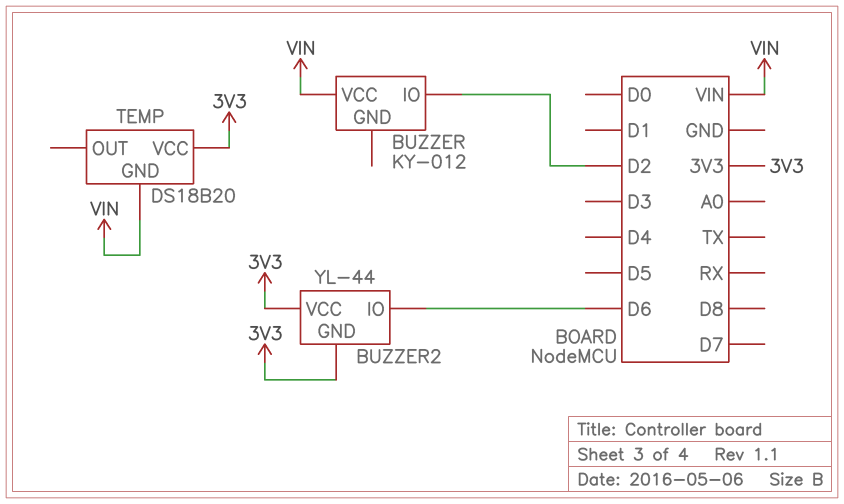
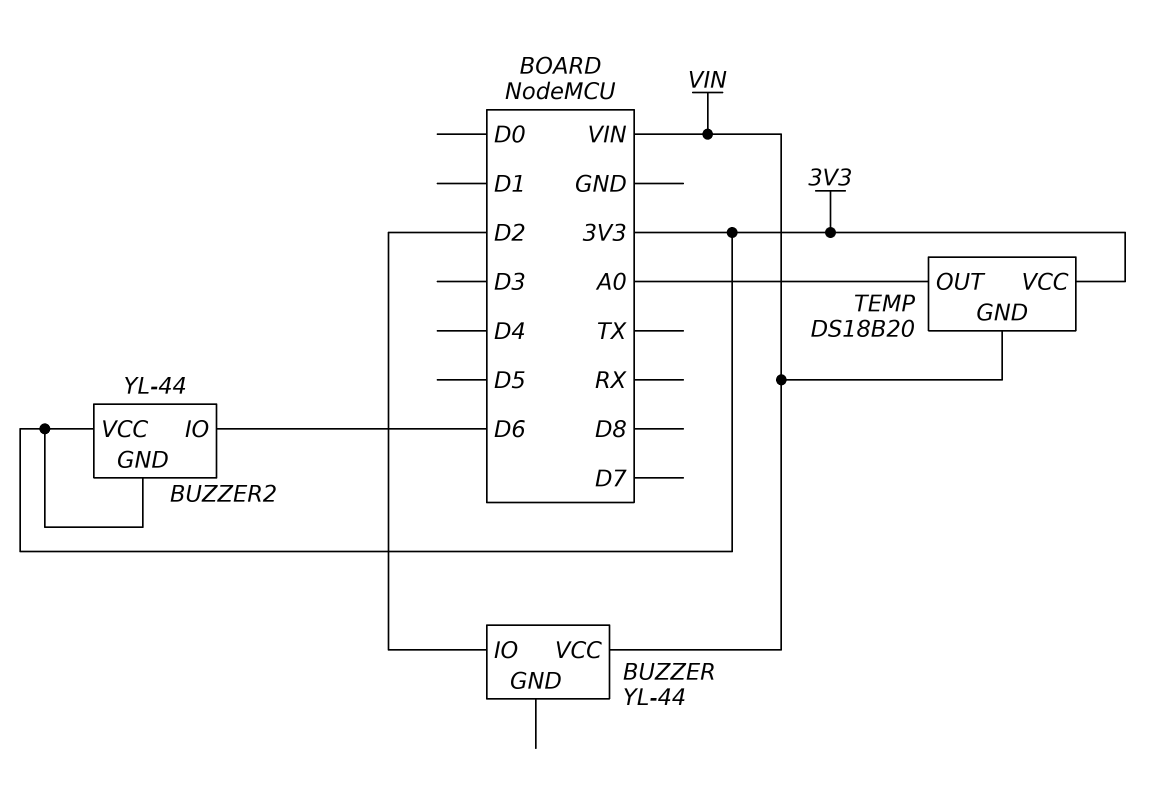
BUZZER: KY-012 -> YL-44
TEMP pin OUT: none -> A0

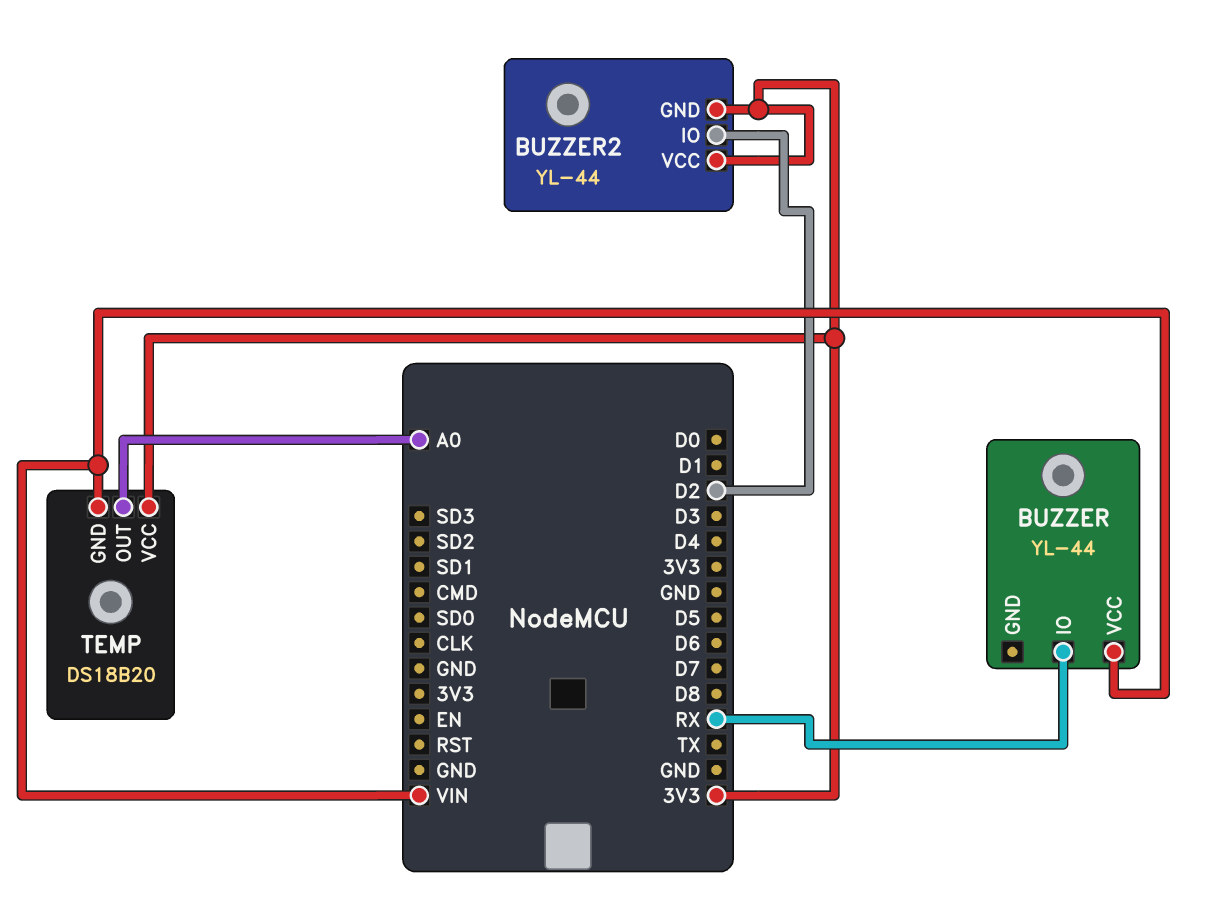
BUZZER pin IO: D2 -> RX
BUZZER2 pin IO: D6 -> D2

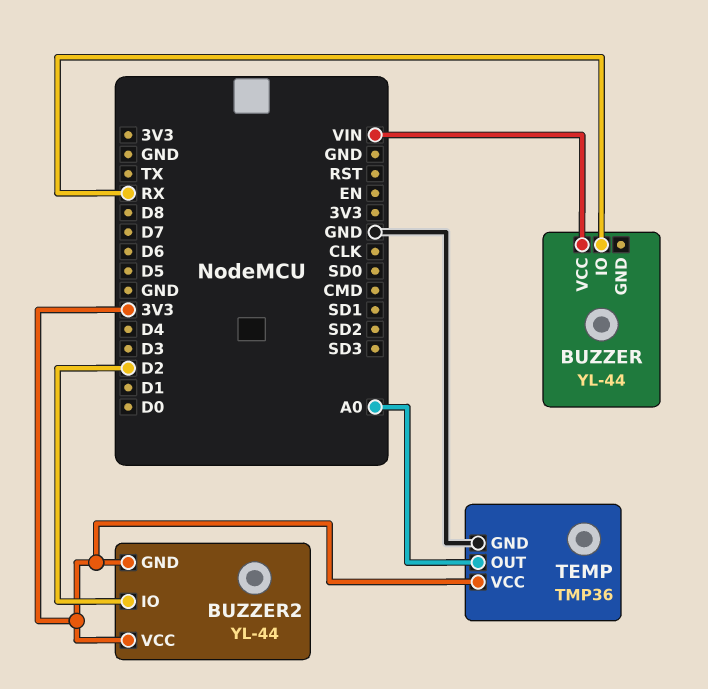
TEMP: DS18B20 -> TMP36
TEMP pin GND: VIN -> GND

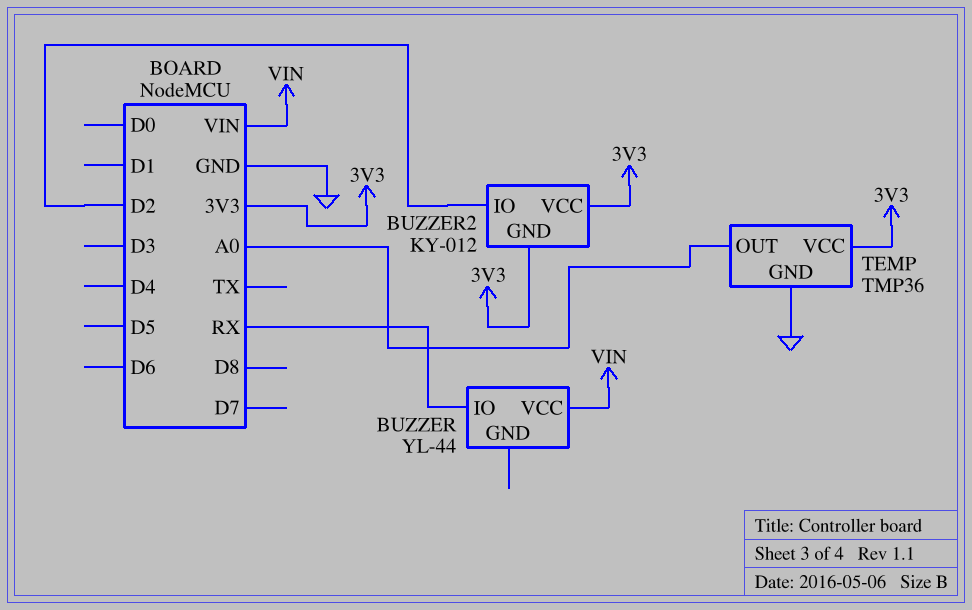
BUZZER2: YL-44 -> KY-012

